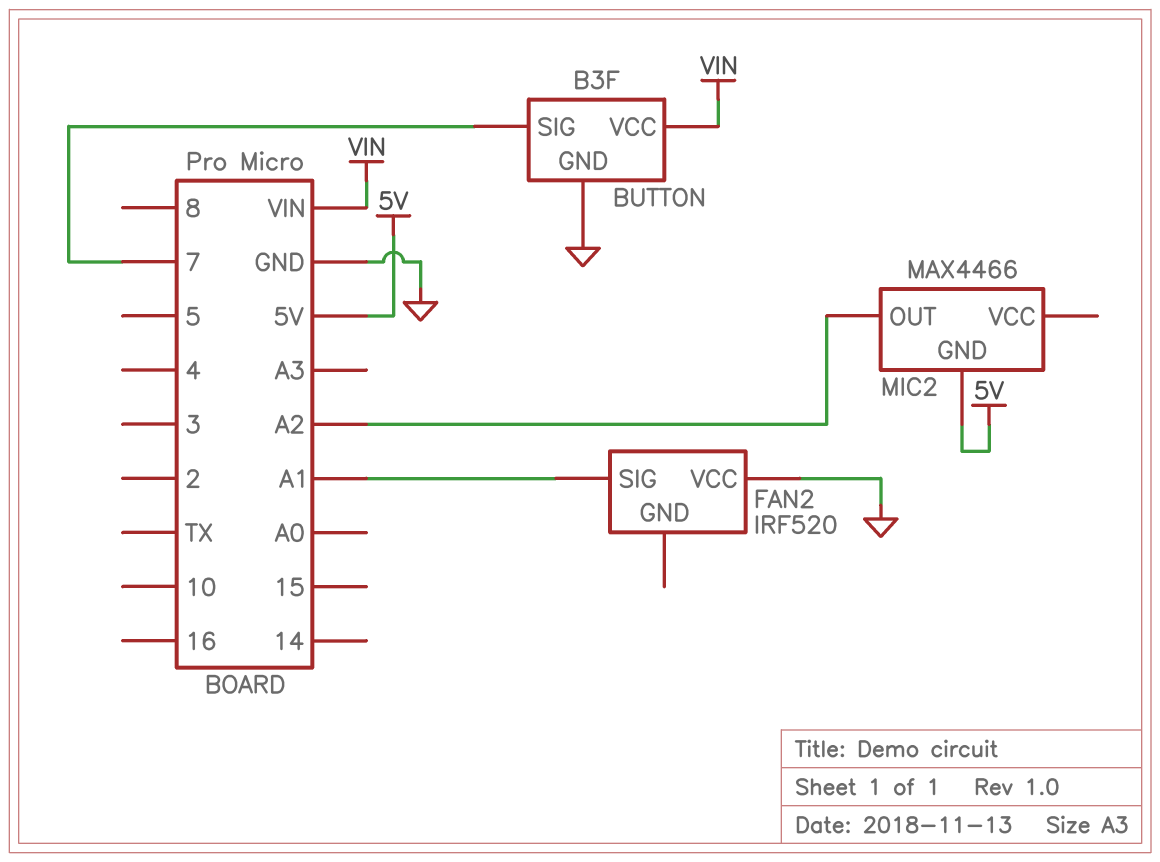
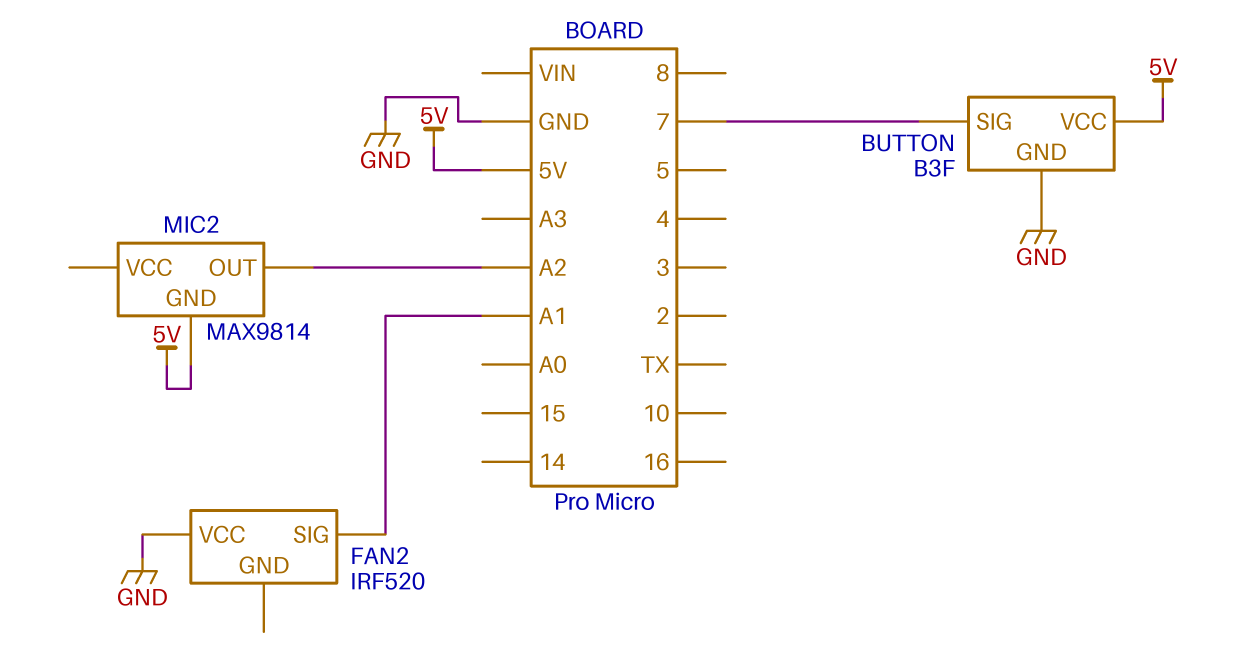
BUTTON pin VCC: VIN -> 5V
MIC2: MAX4466 -> MAX9814

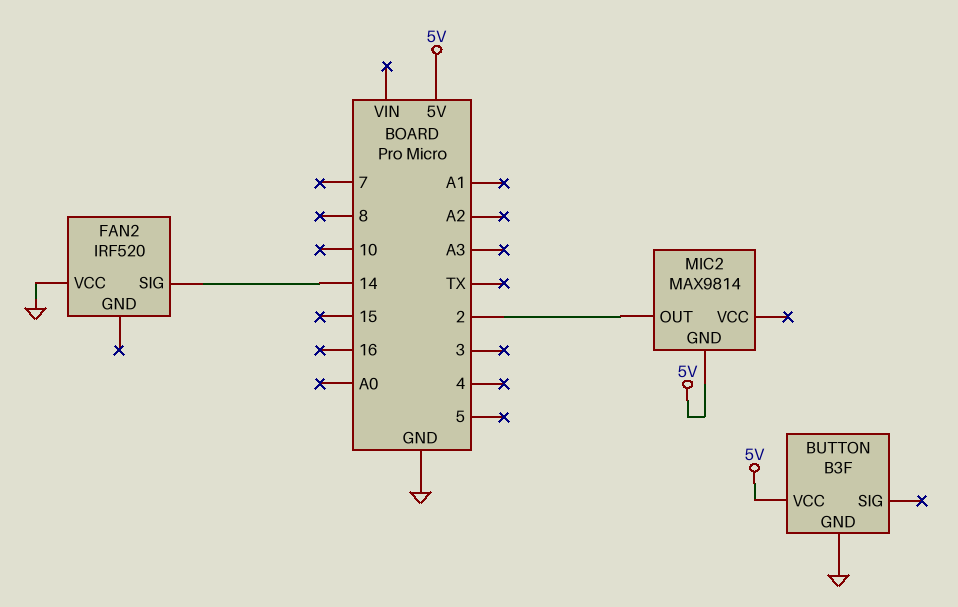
BUTTON pin SIG: 7 -> none
FAN2 pin SIG: A1 -> 14
MIC2 pin OUT: A2 -> 2

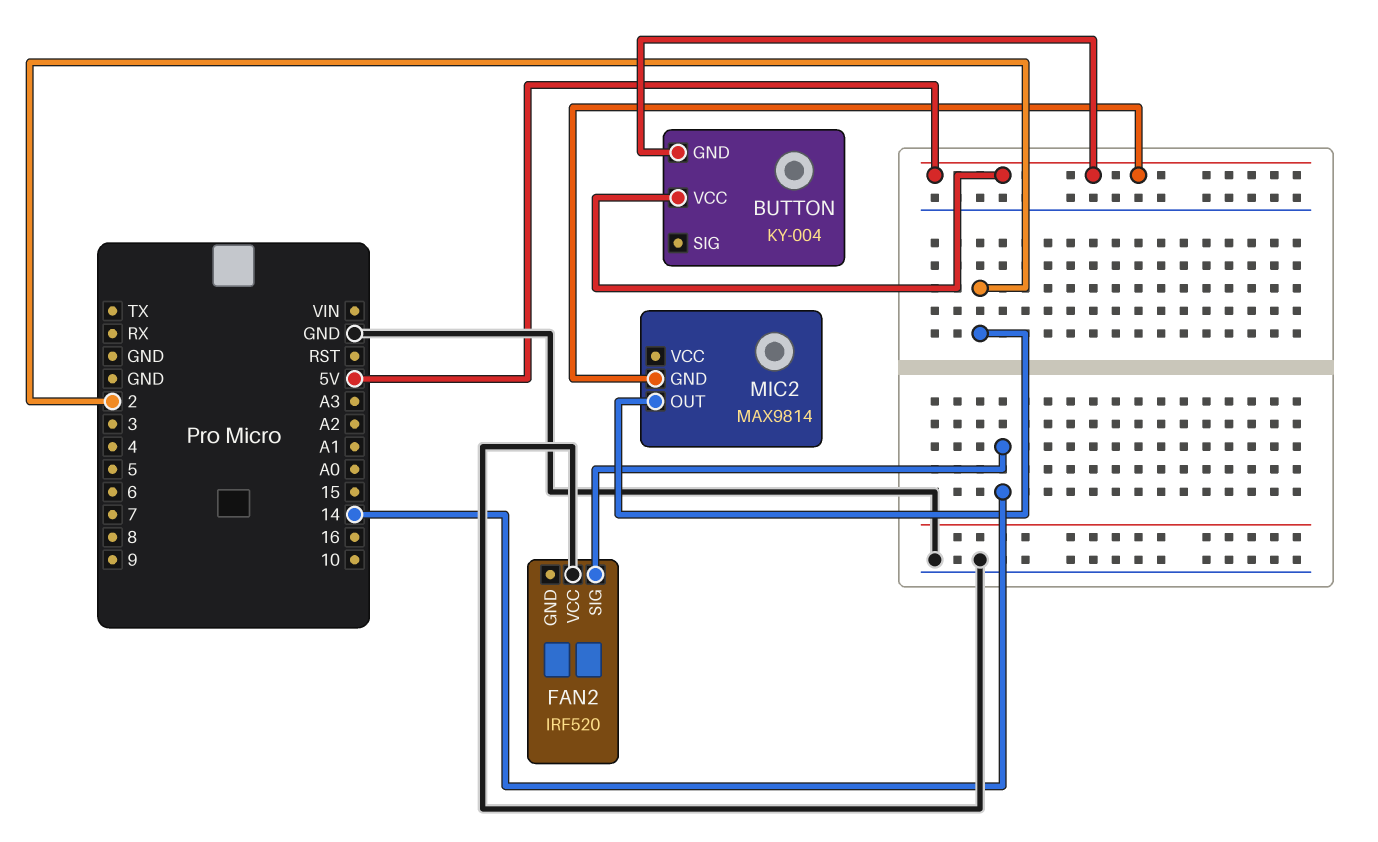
BUTTON: B3F -> KY-004
BUTTON pin GND: GND -> 5V

